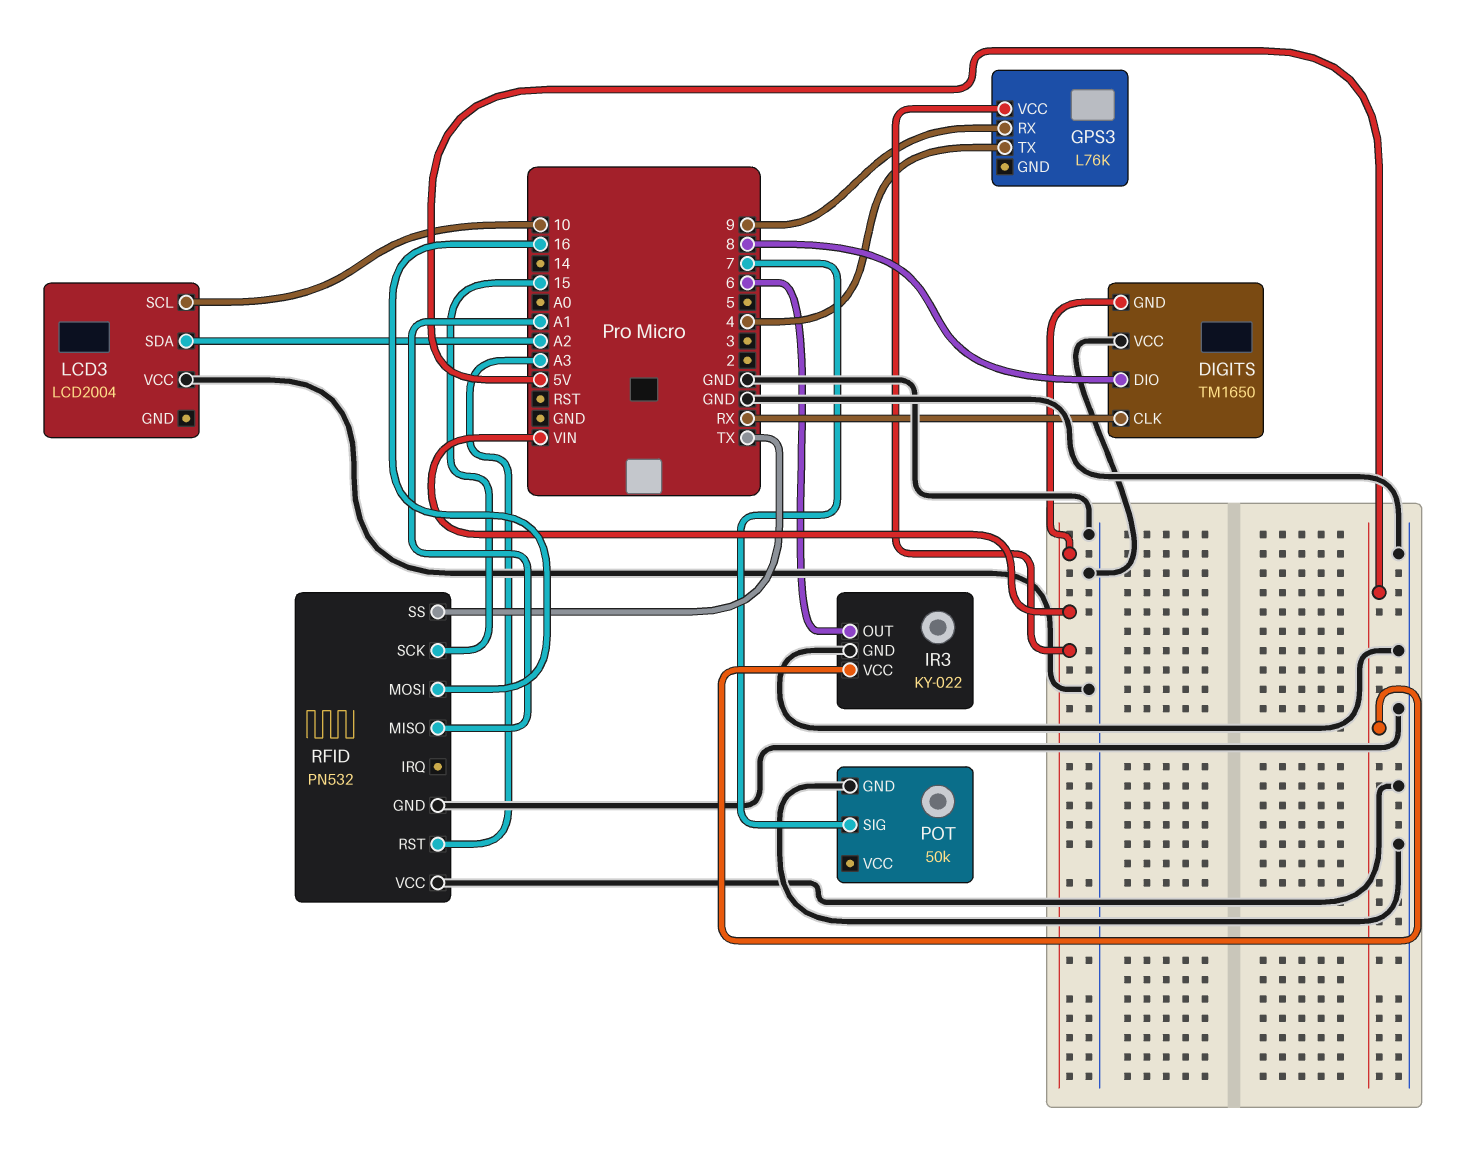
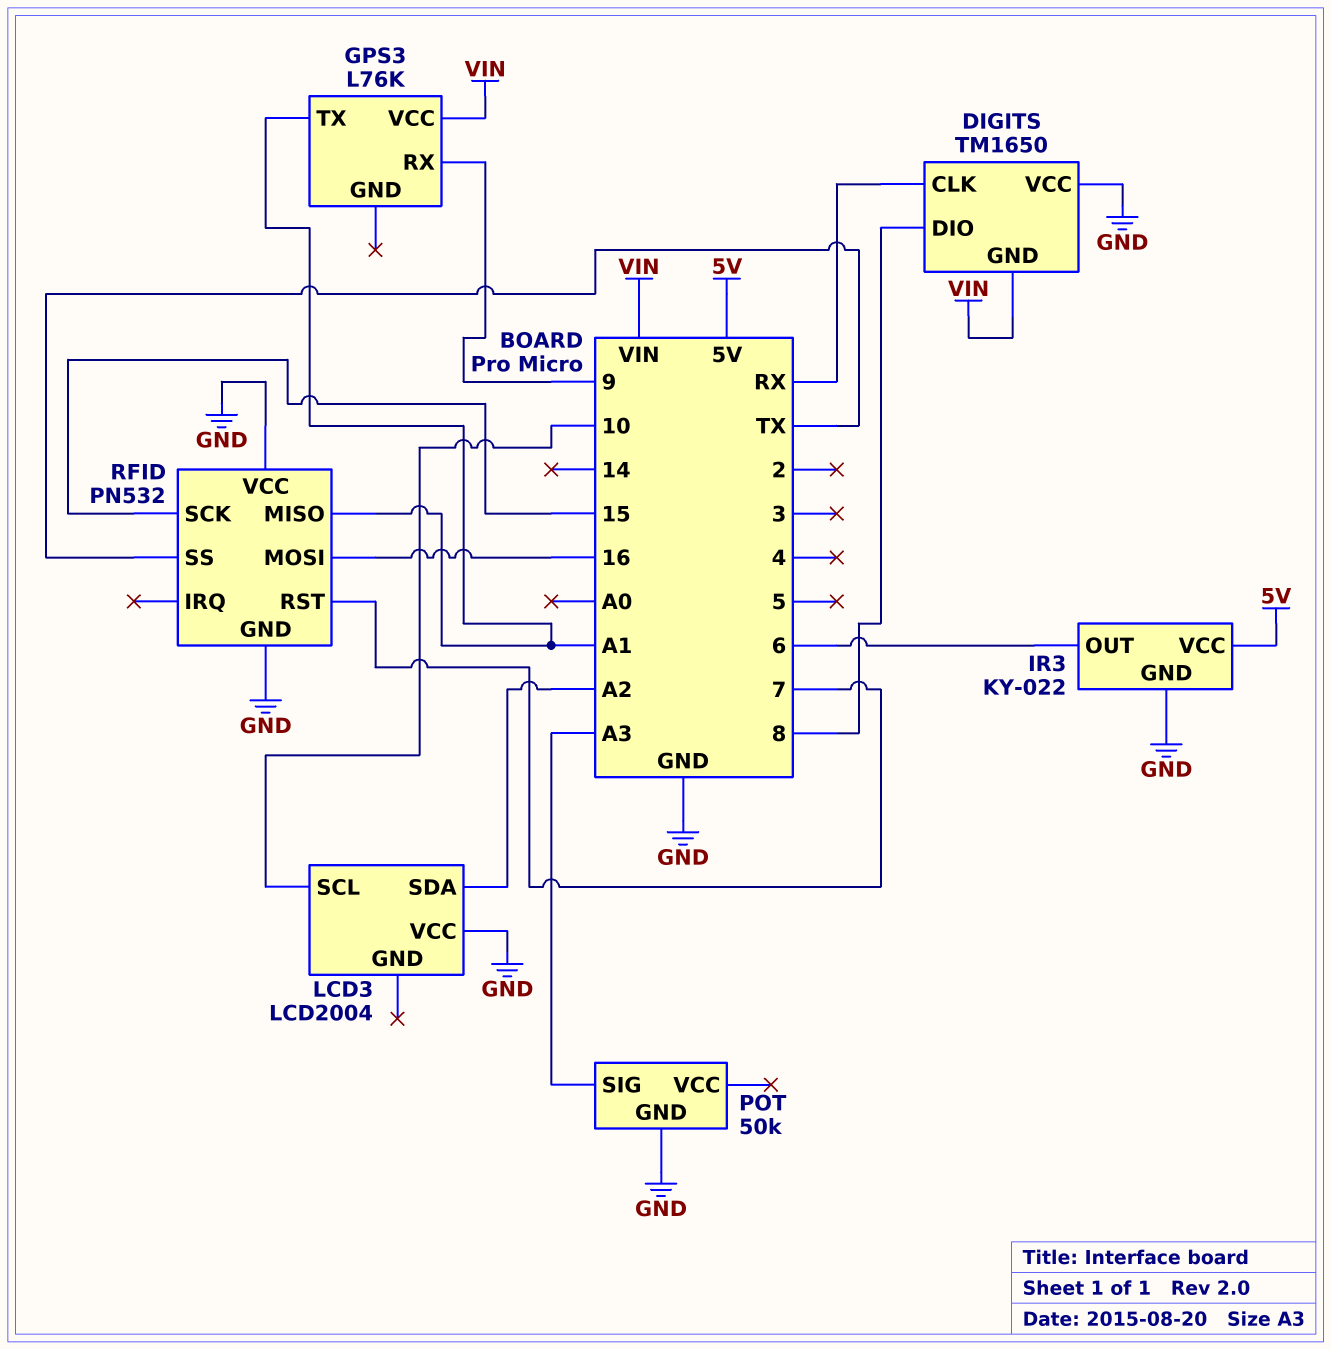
GPS3 pin TX: 4 -> A1
POT pin SIG: 7 -> A3
RFID pin RST: A3 -> 7

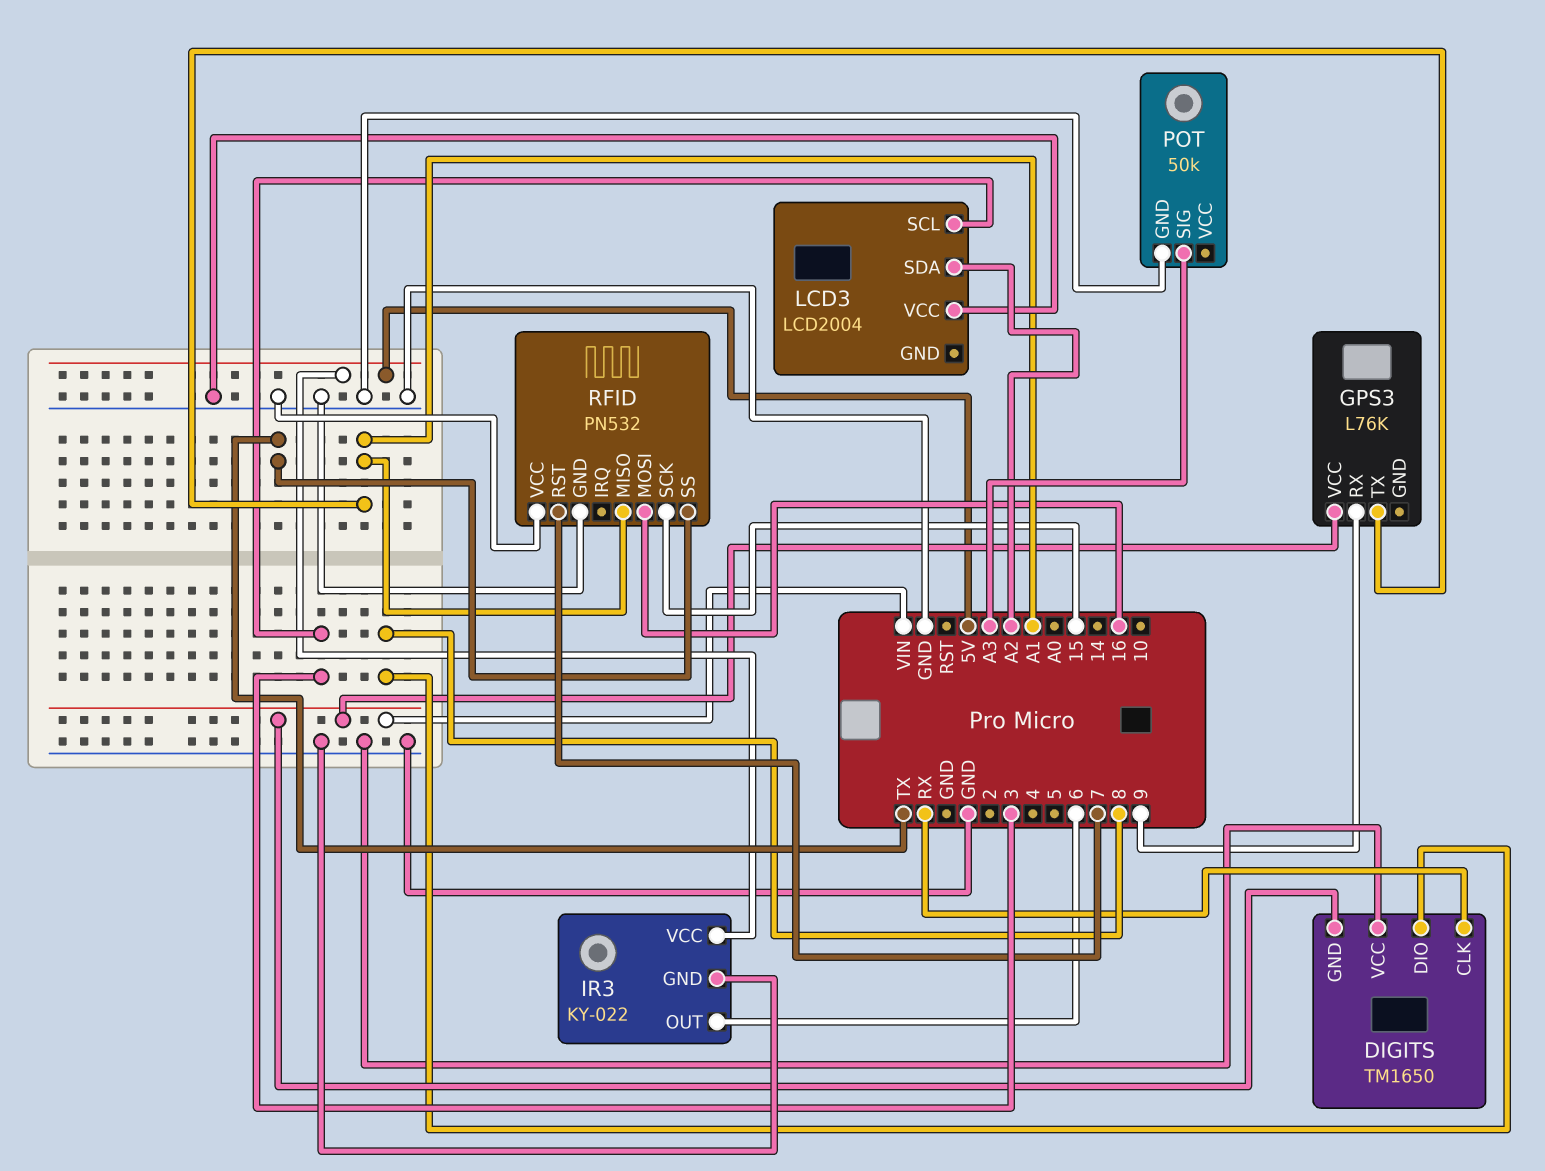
LCD3 pin SCL: 10 -> 3

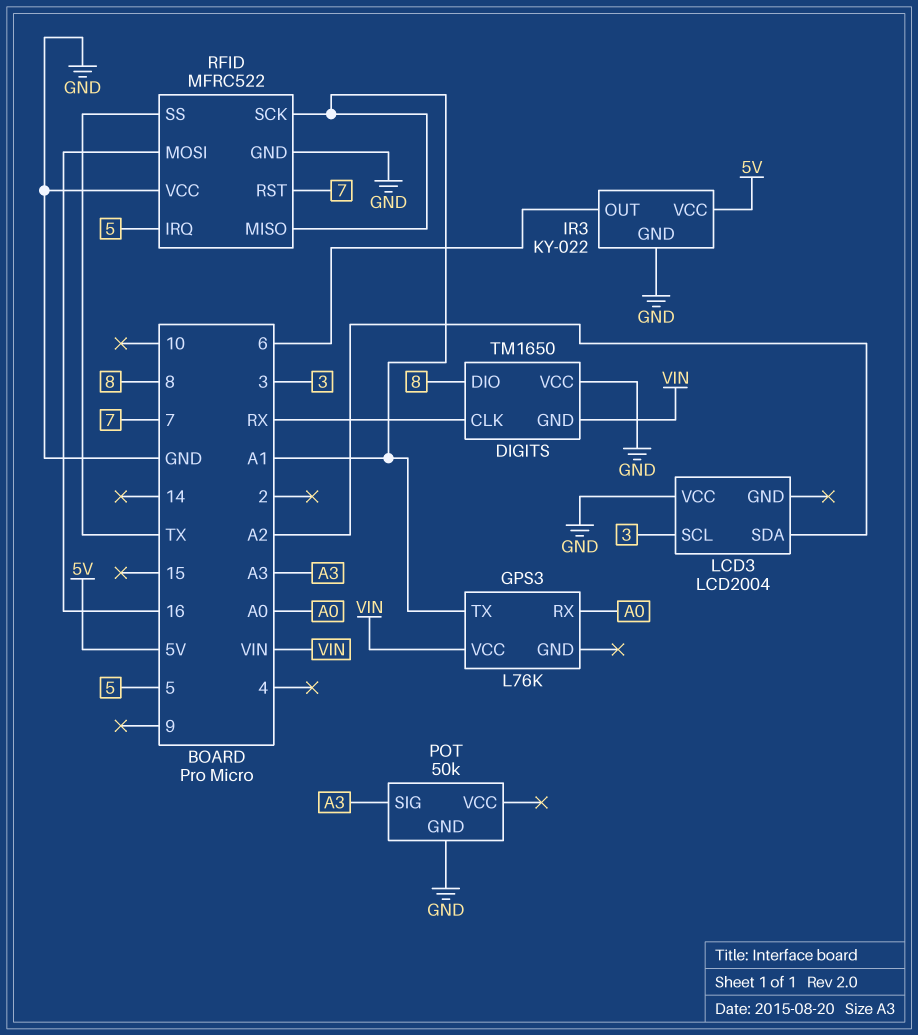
GPS3 pin RX: 9 -> A0
RFID: PN532 -> MFRC522
RFID pin IRQ: none -> 5
RFID pin SCK: 15 -> A1

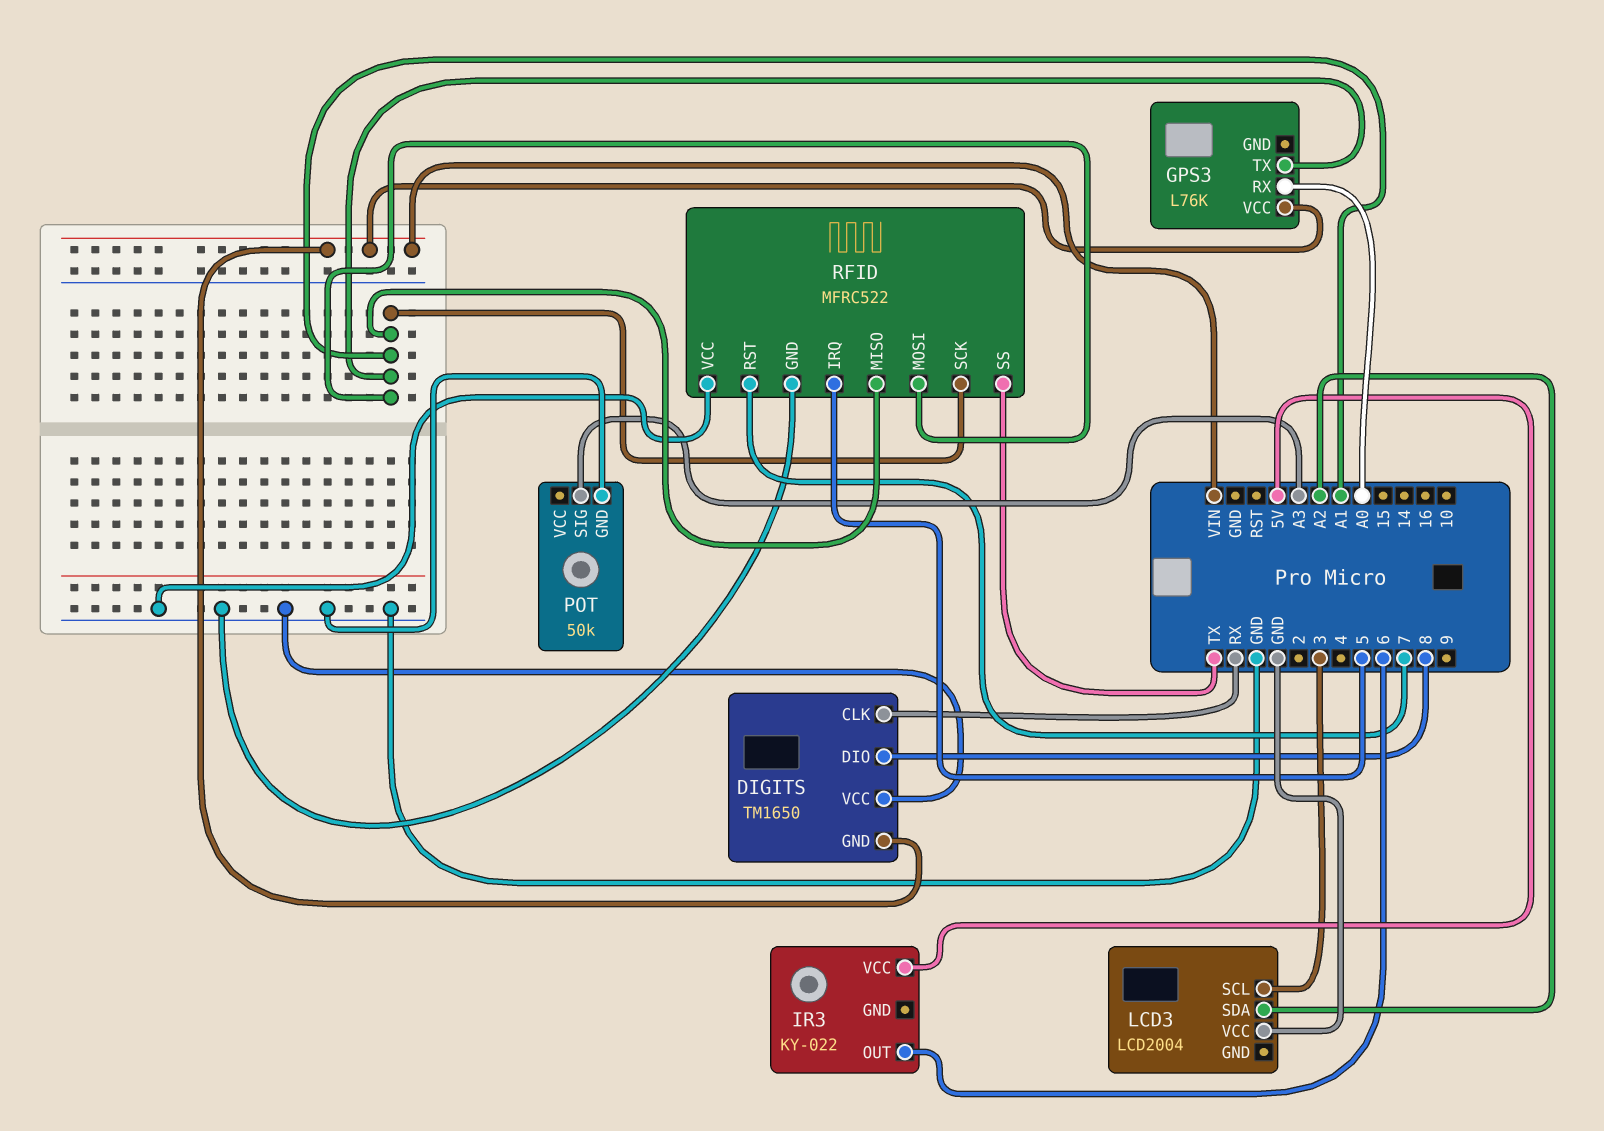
IR3 pin GND: GND -> none
RFID pin MOSI: 16 -> A1

